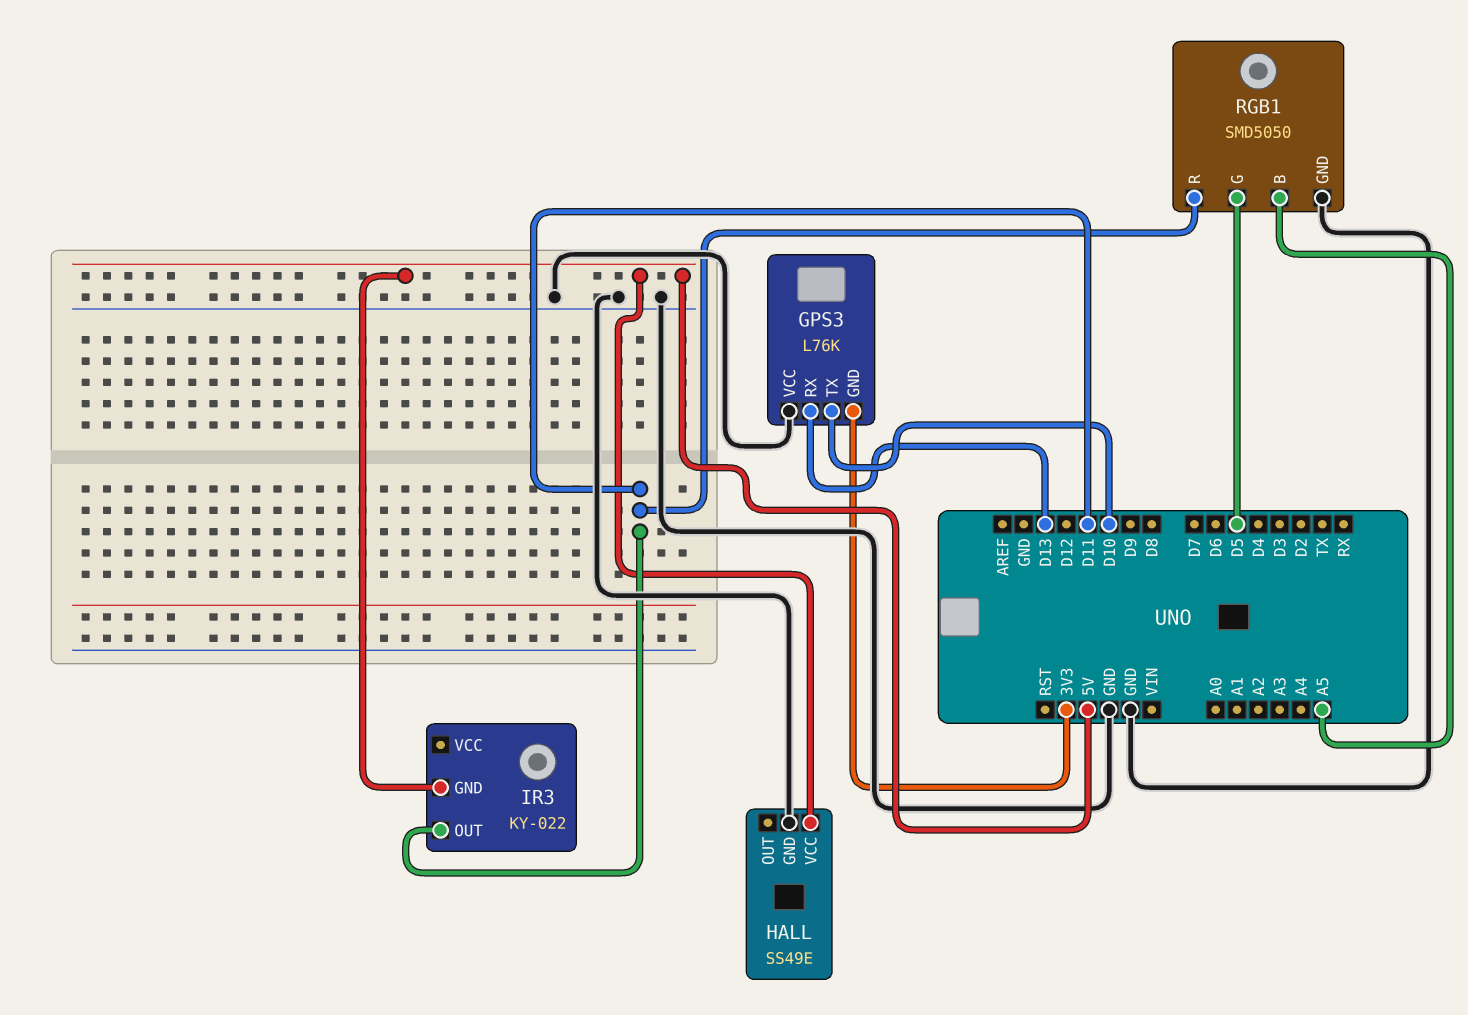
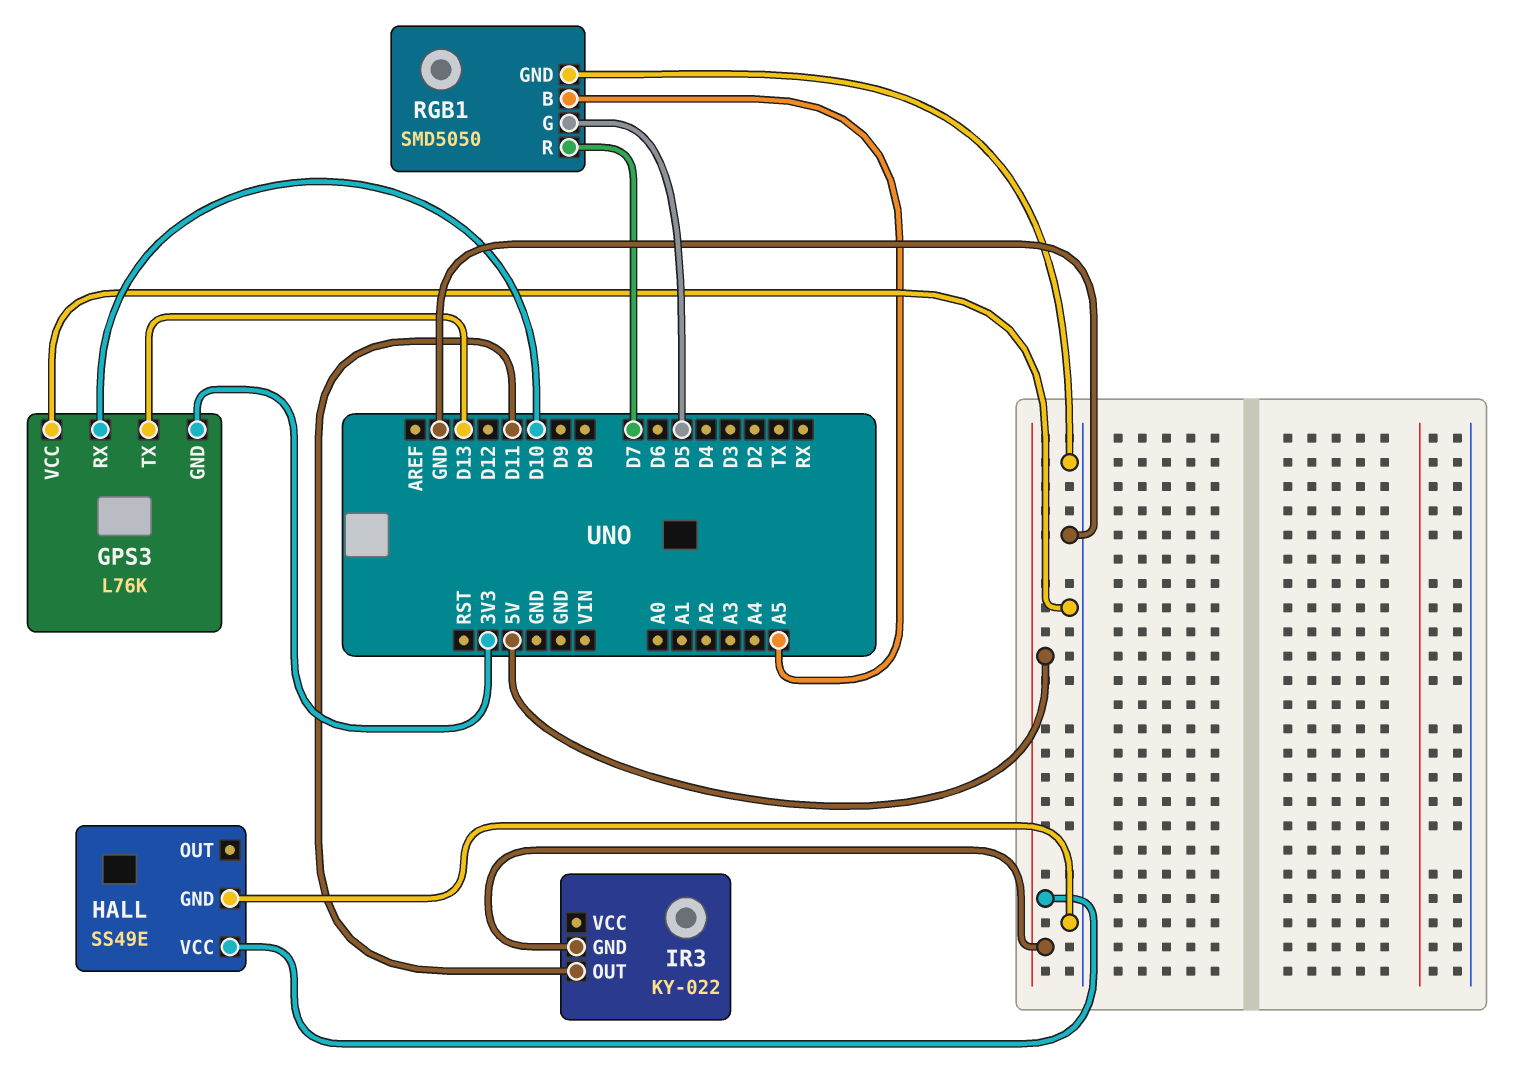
GPS3 pin RX: D13 -> D10
GPS3 pin TX: D10 -> D13
RGB1 pin R: D11 -> D7

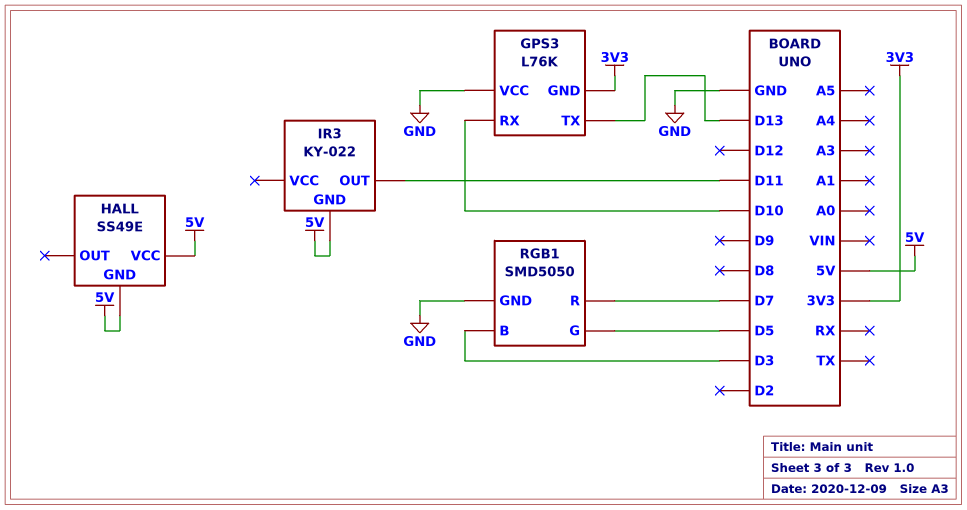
HALL pin GND: GND -> 5V
RGB1 pin B: A5 -> D3

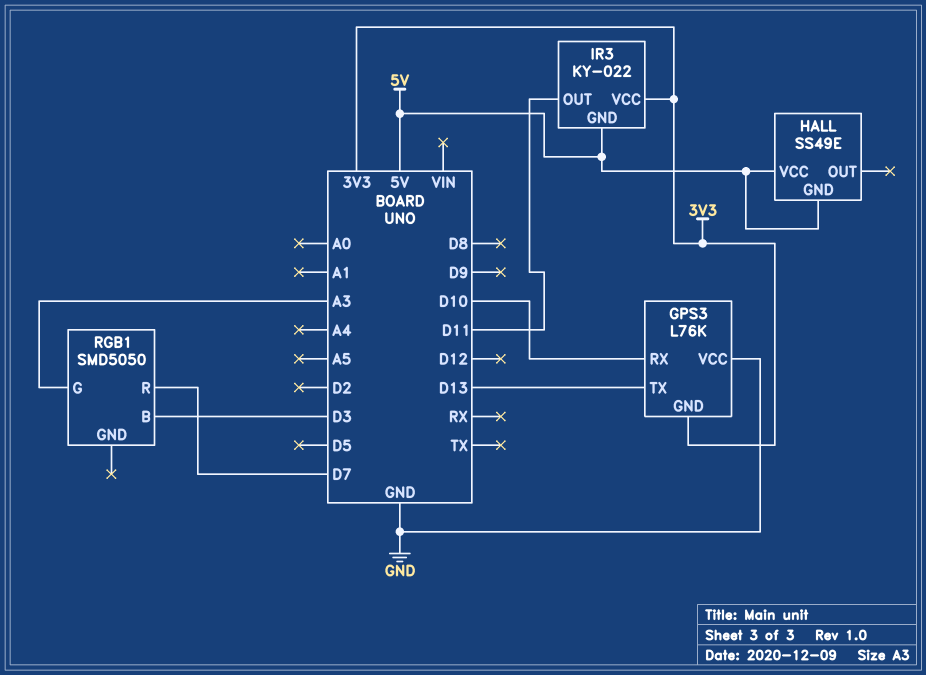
IR3 pin VCC: none -> 3V3
RGB1 pin G: D5 -> A3
RGB1 pin GND: GND -> none

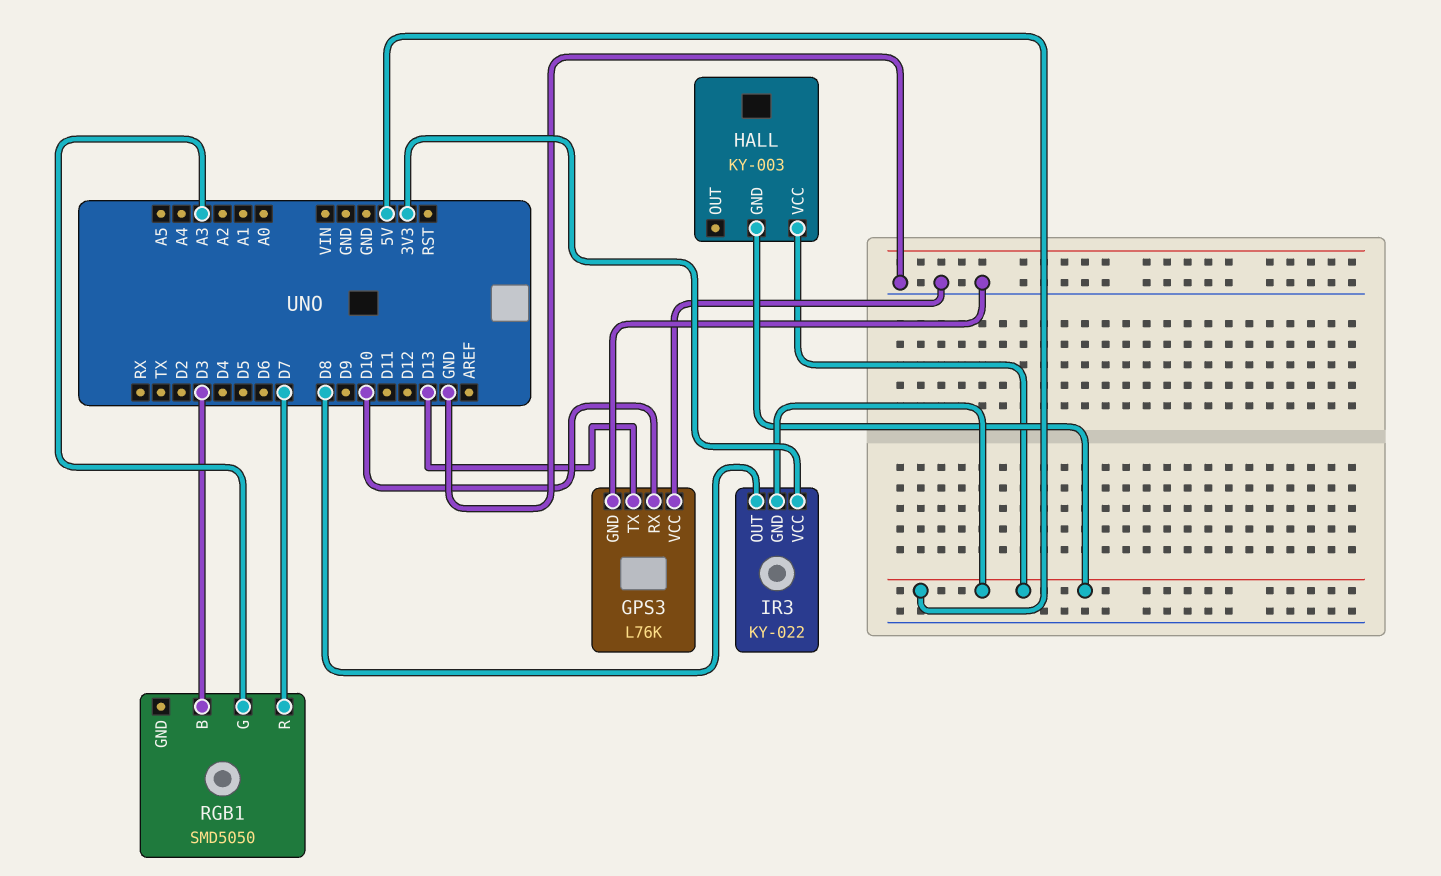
GPS3 pin GND: 3V3 -> GND
HALL: SS49E -> KY-003
IR3 pin OUT: D11 -> D8

